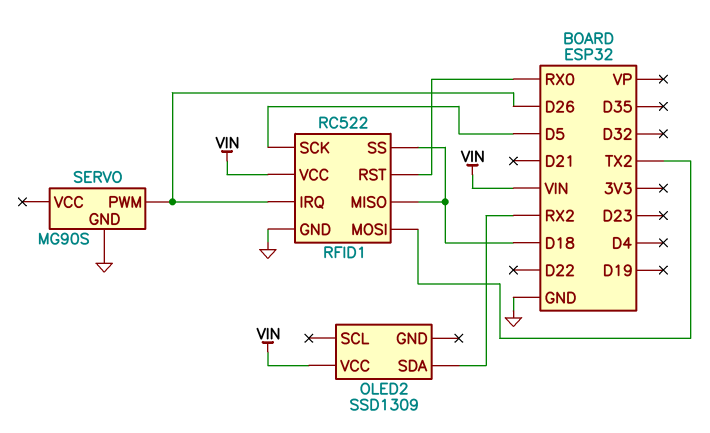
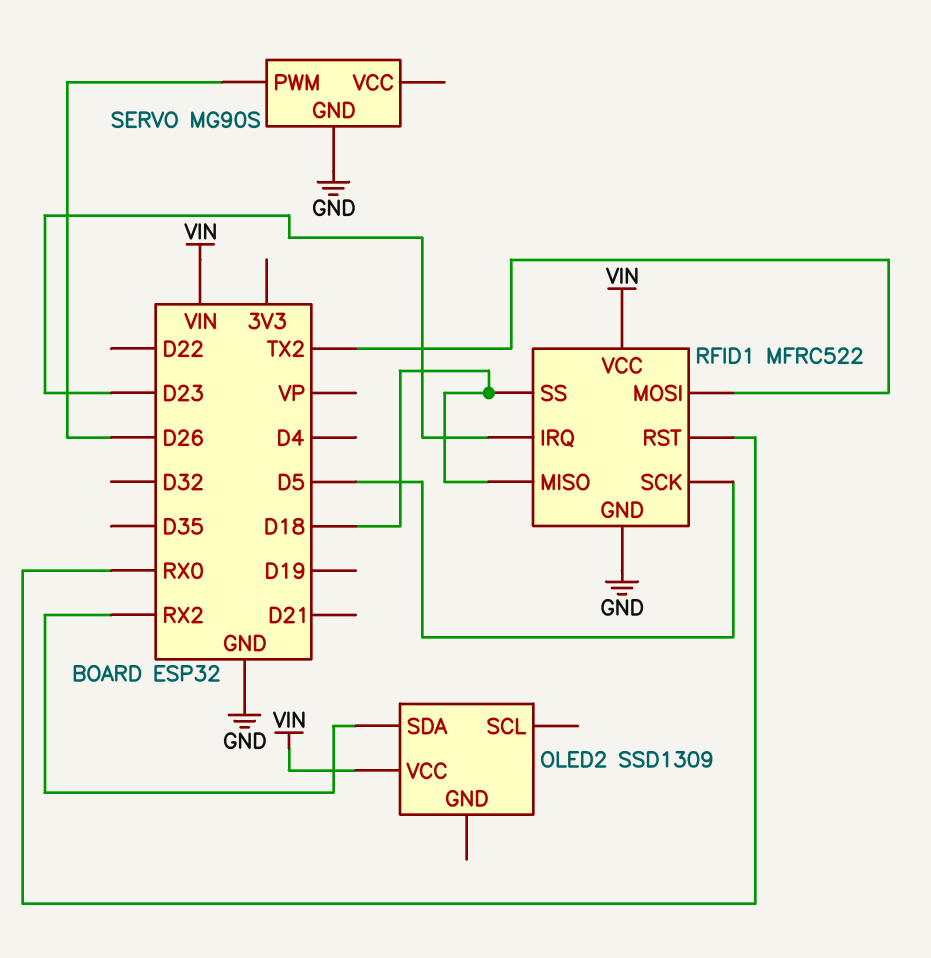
RFID1: RC522 -> MFRC522
RFID1 pin IRQ: D26 -> D23

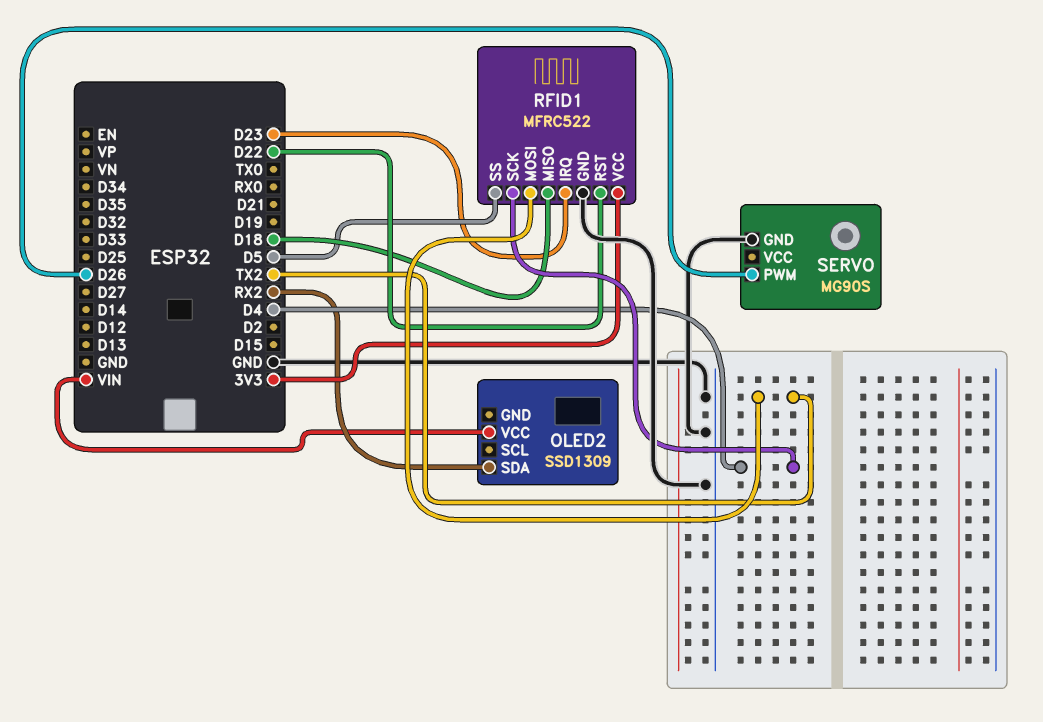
RFID1 pin RST: RX0 -> D22
RFID1 pin SCK: D5 -> D4
RFID1 pin SS: D18 -> D5
RFID1 pin VCC: VIN -> 3V3

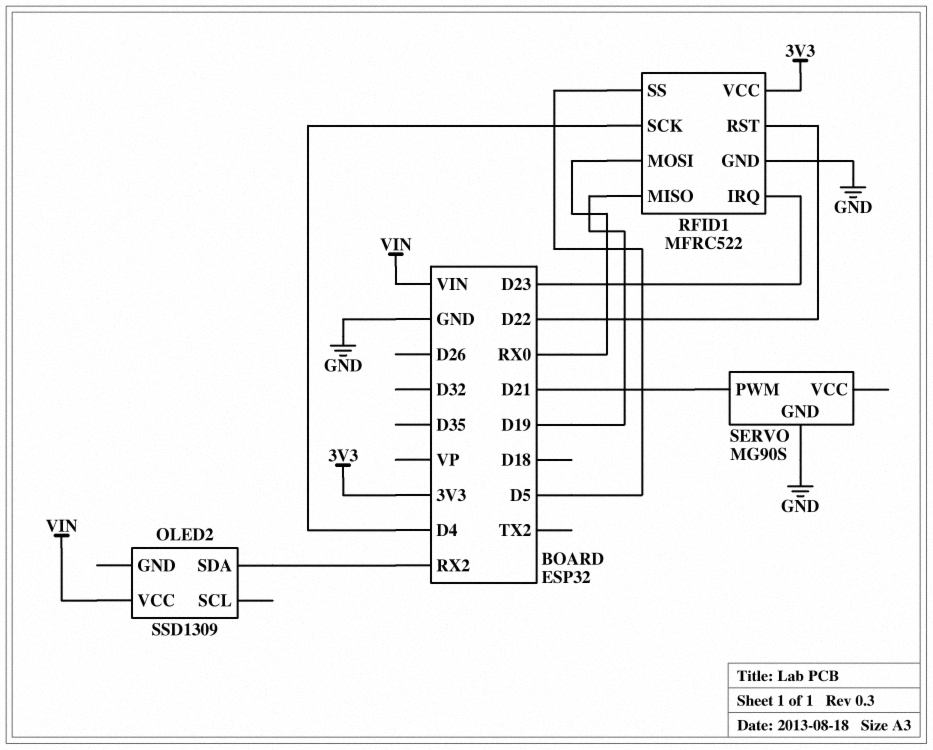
RFID1 pin MISO: D18 -> D19
RFID1 pin MOSI: TX2 -> RX0
SERVO pin PWM: D26 -> D21

